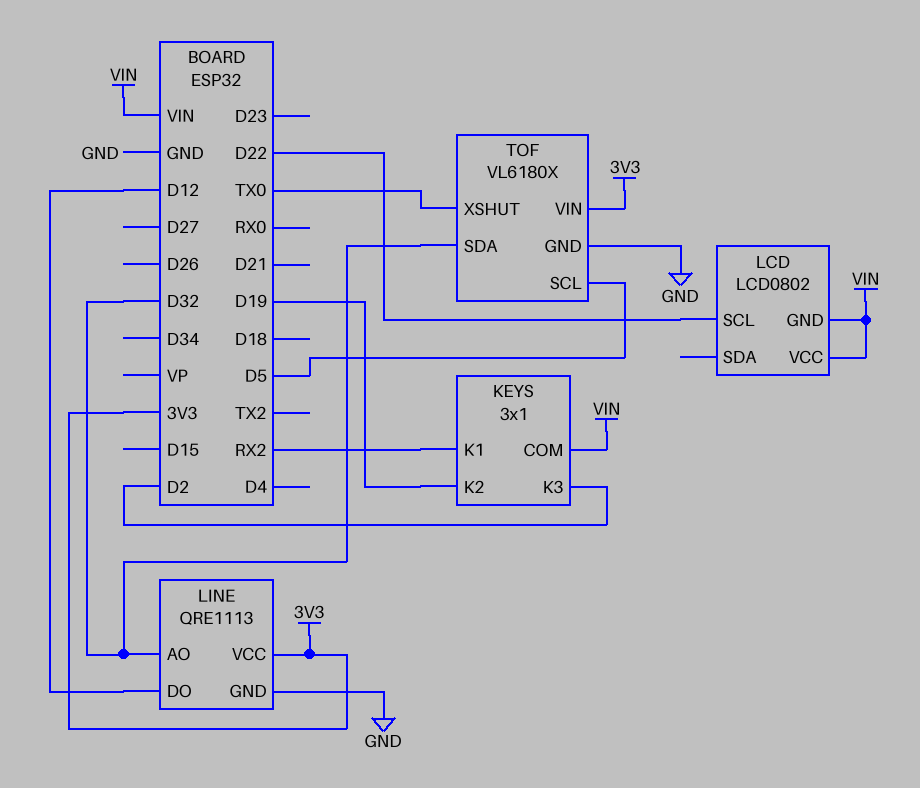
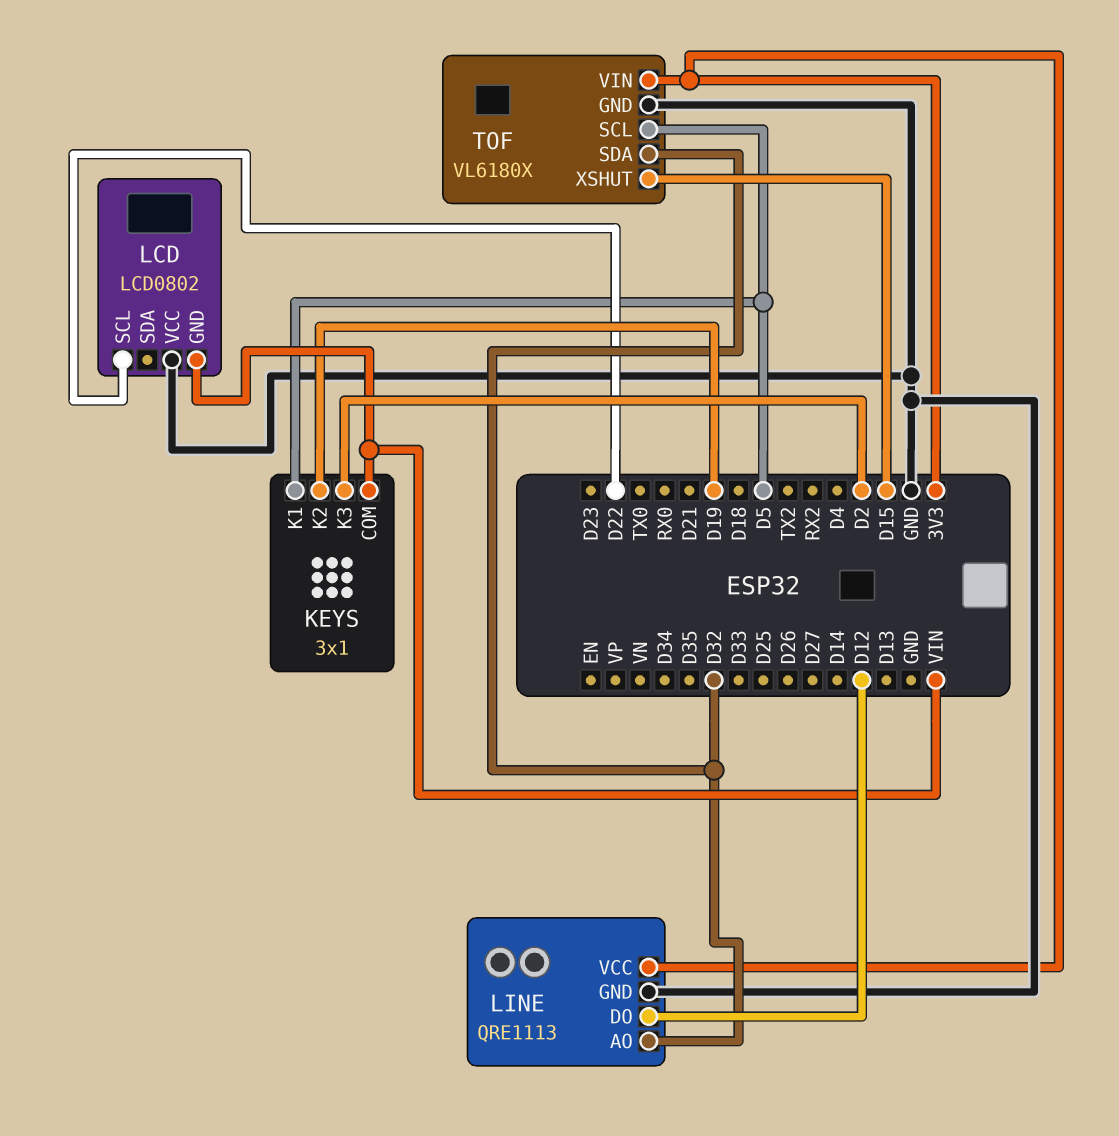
KEYS pin K1: RX2 -> D5
LCD pin VCC: VIN -> GND
TOF pin XSHUT: TX0 -> D15

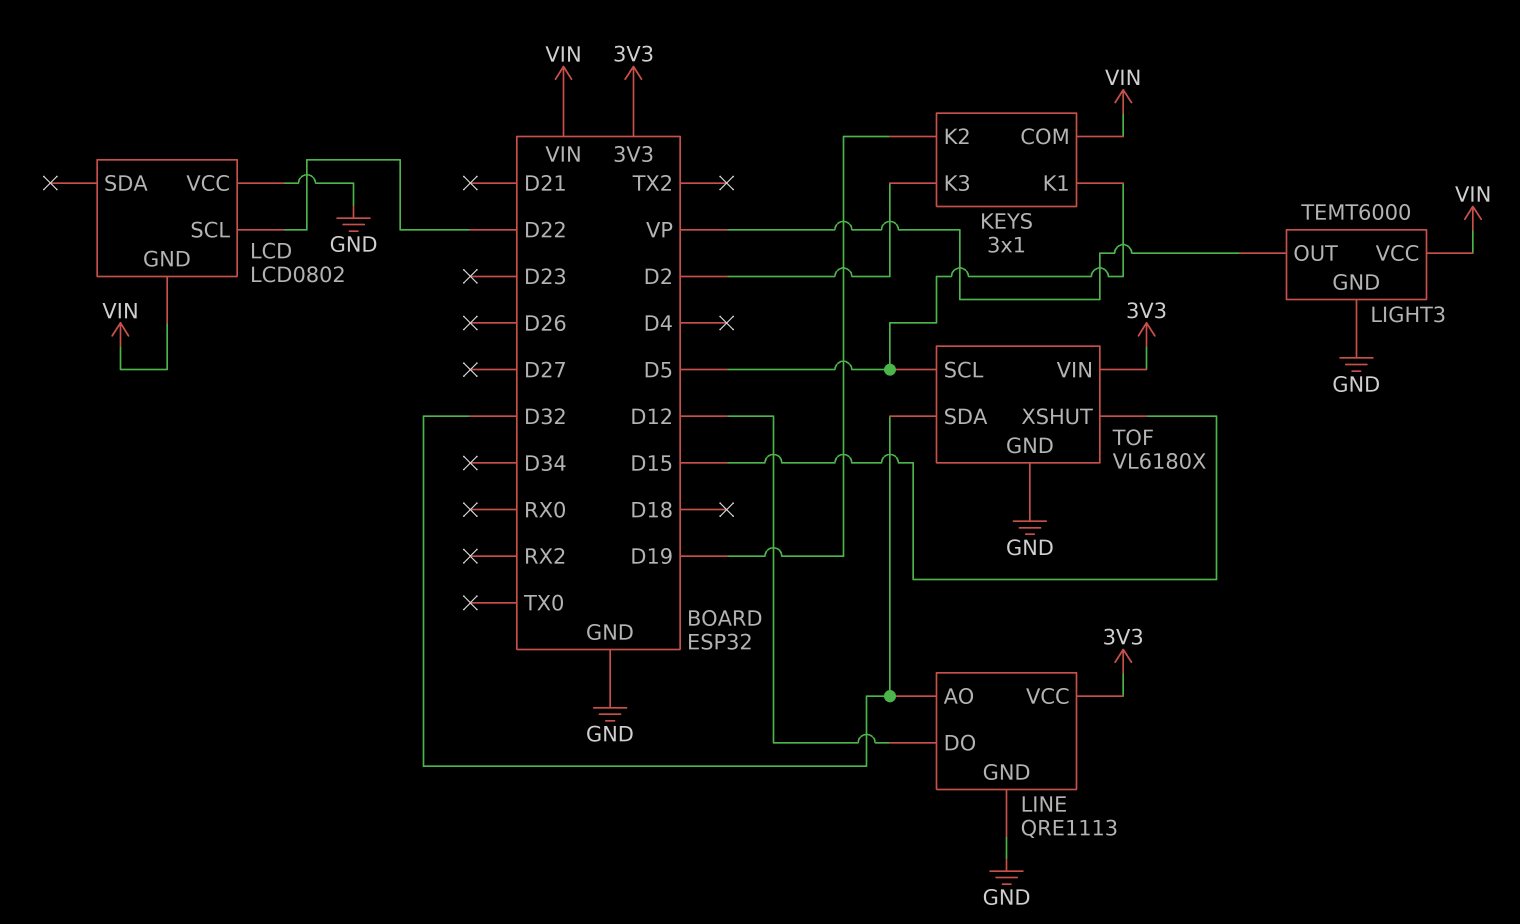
LIGHT3: none -> TEMT6000
LIGHT3 pin GND: none -> GND
LIGHT3 pin OUT: none -> VP
LIGHT3 pin VCC: none -> VIN

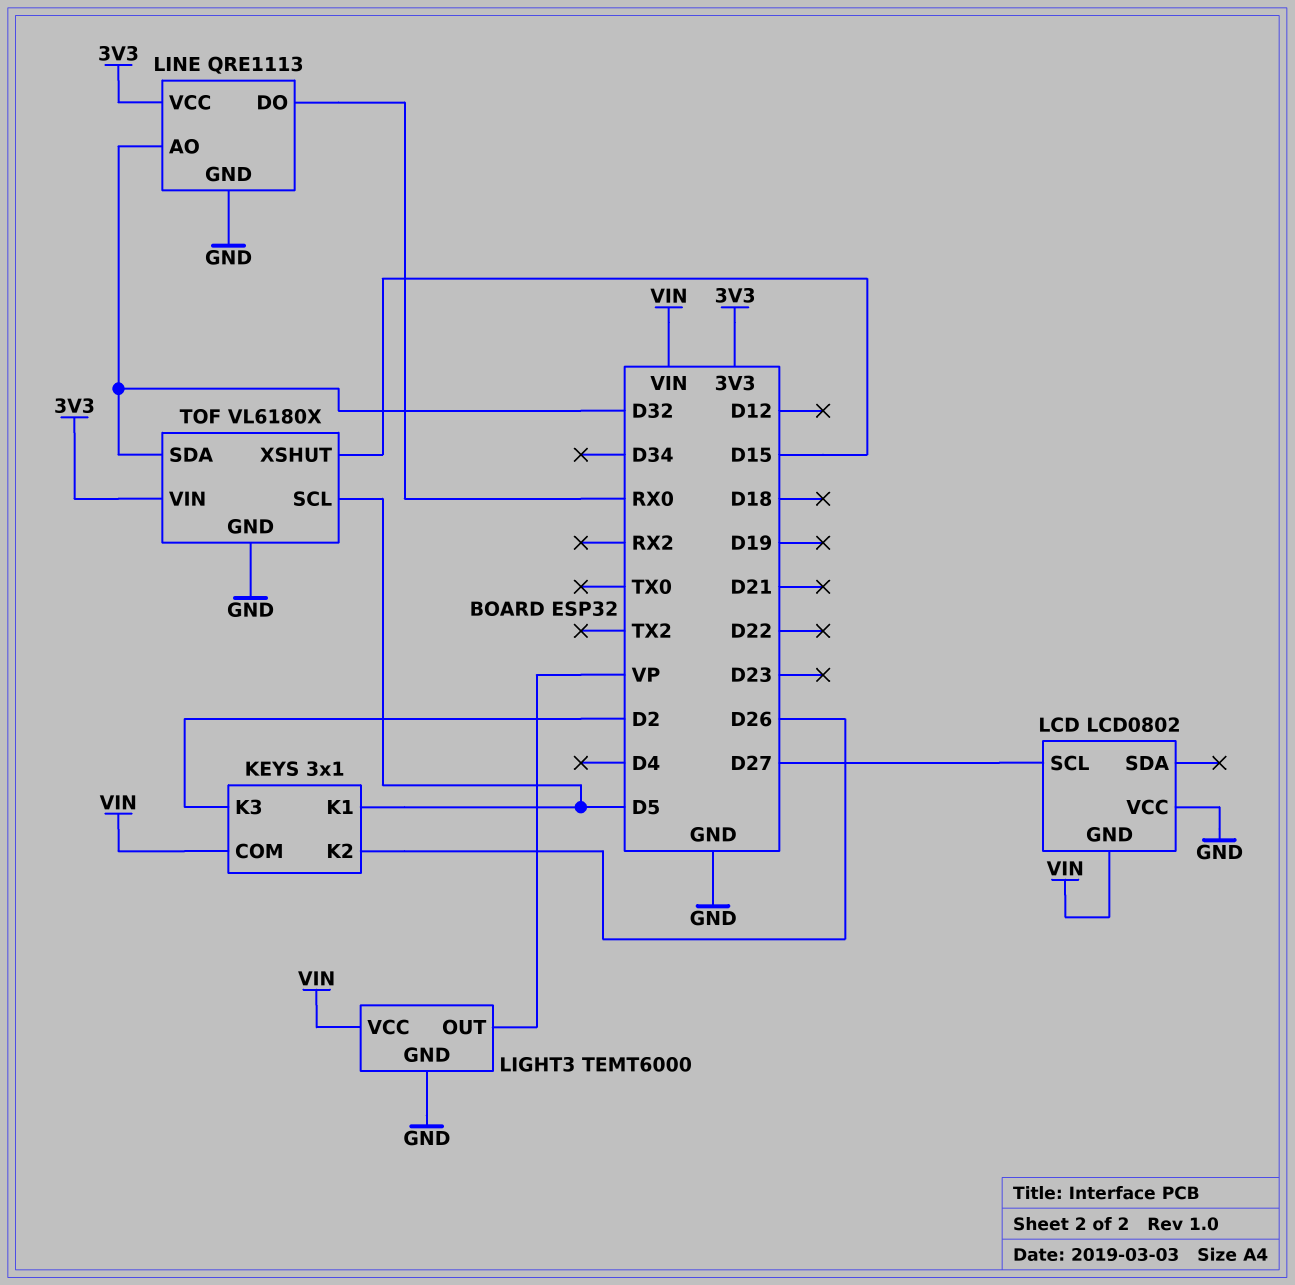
KEYS pin K2: D19 -> D26
LCD pin SCL: D22 -> D27
LINE pin DO: D12 -> RX0

